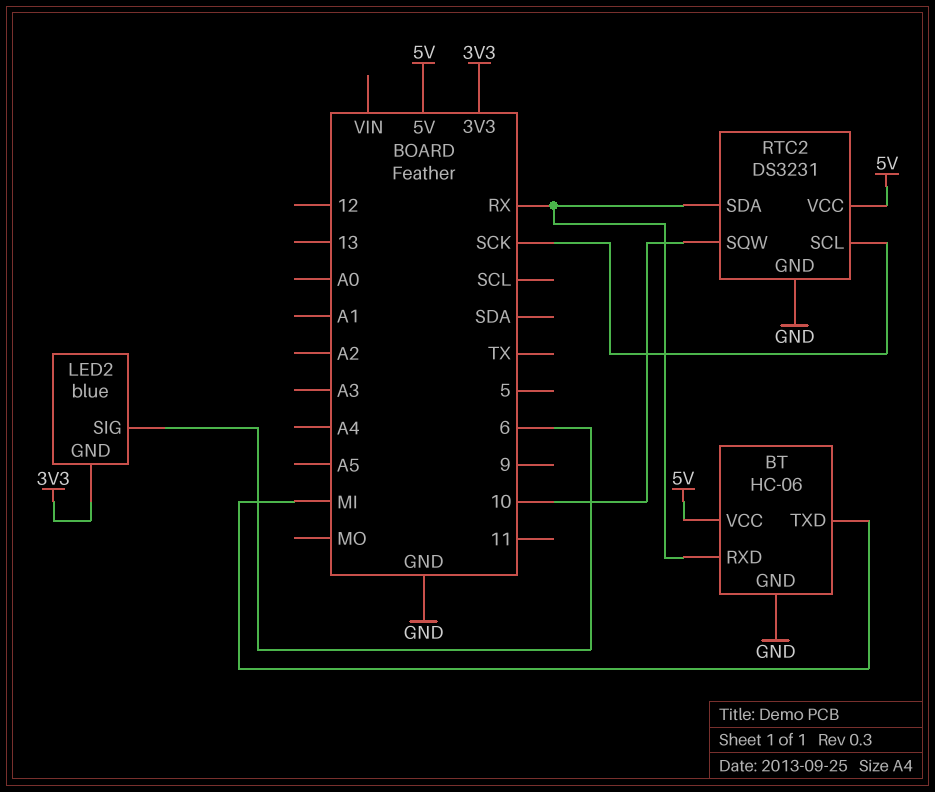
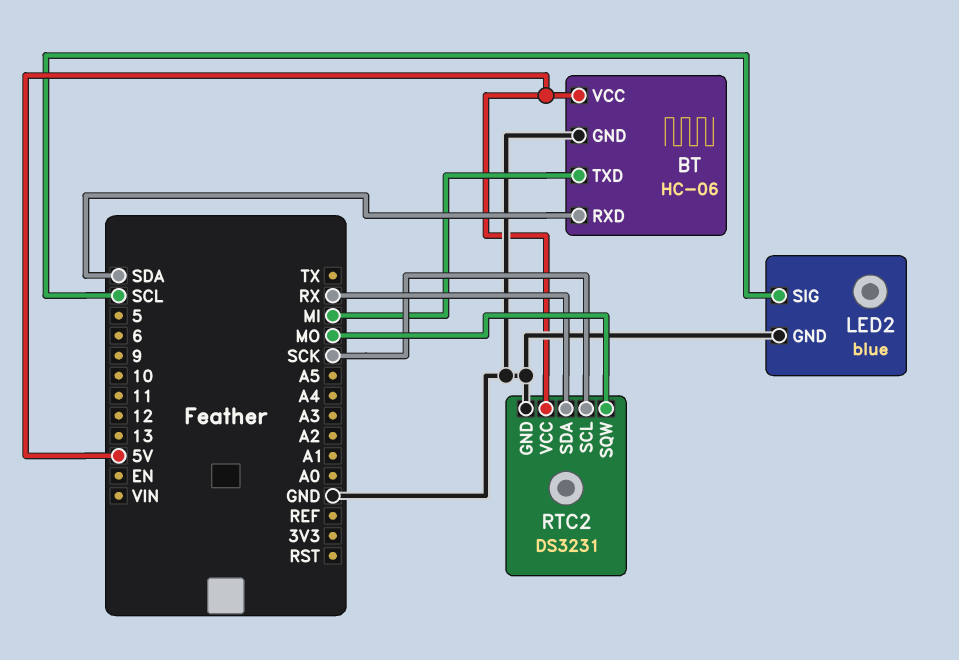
BT pin RXD: RX -> SDA
LED2 pin GND: 3V3 -> GND
LED2 pin SIG: 6 -> SCL
RTC2 pin SQW: 10 -> MO

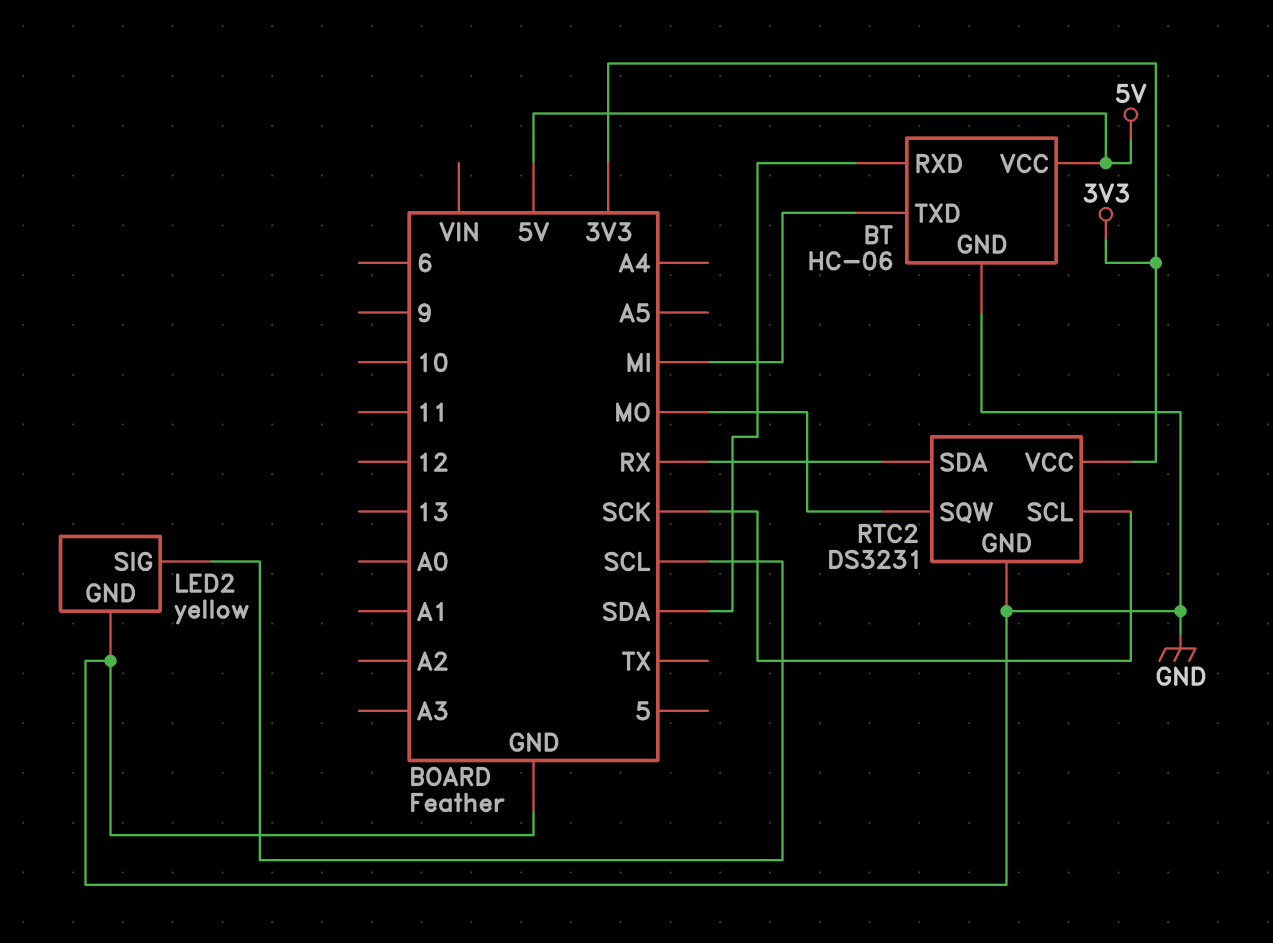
LED2: blue -> yellow
RTC2 pin VCC: 5V -> 3V3

